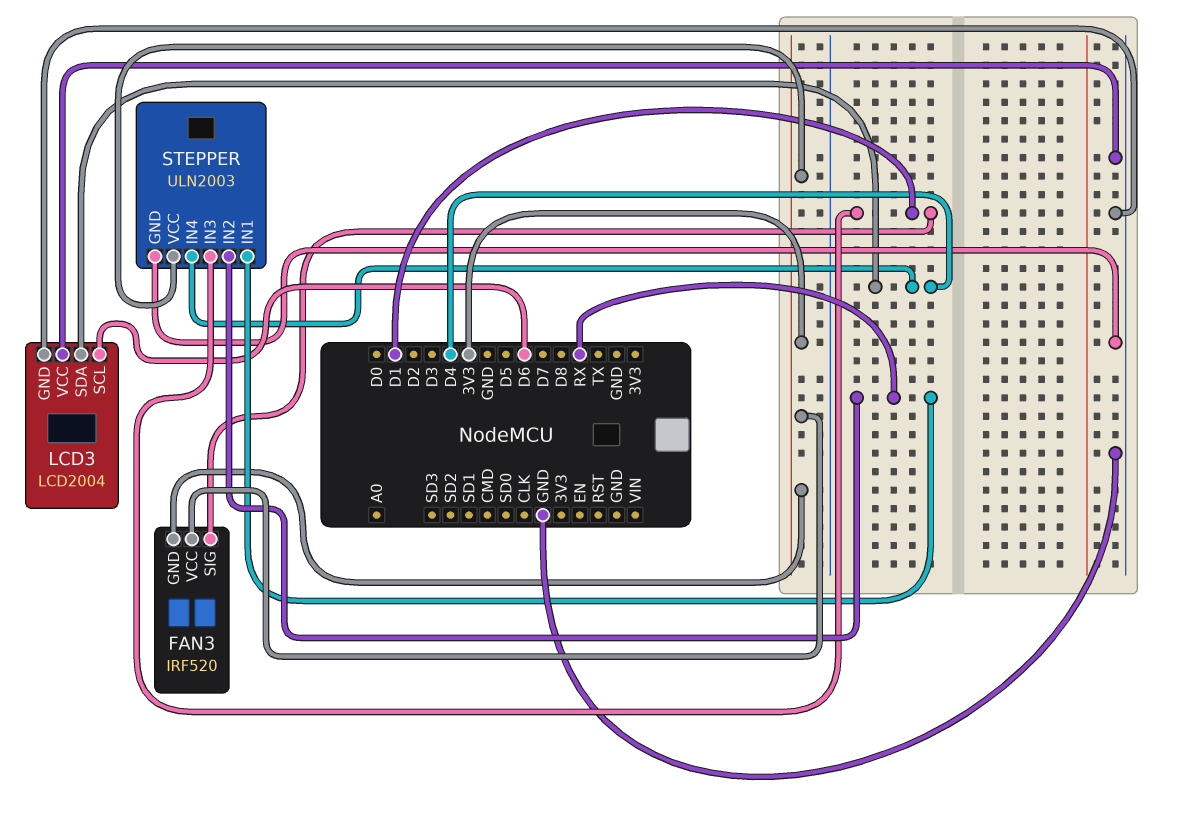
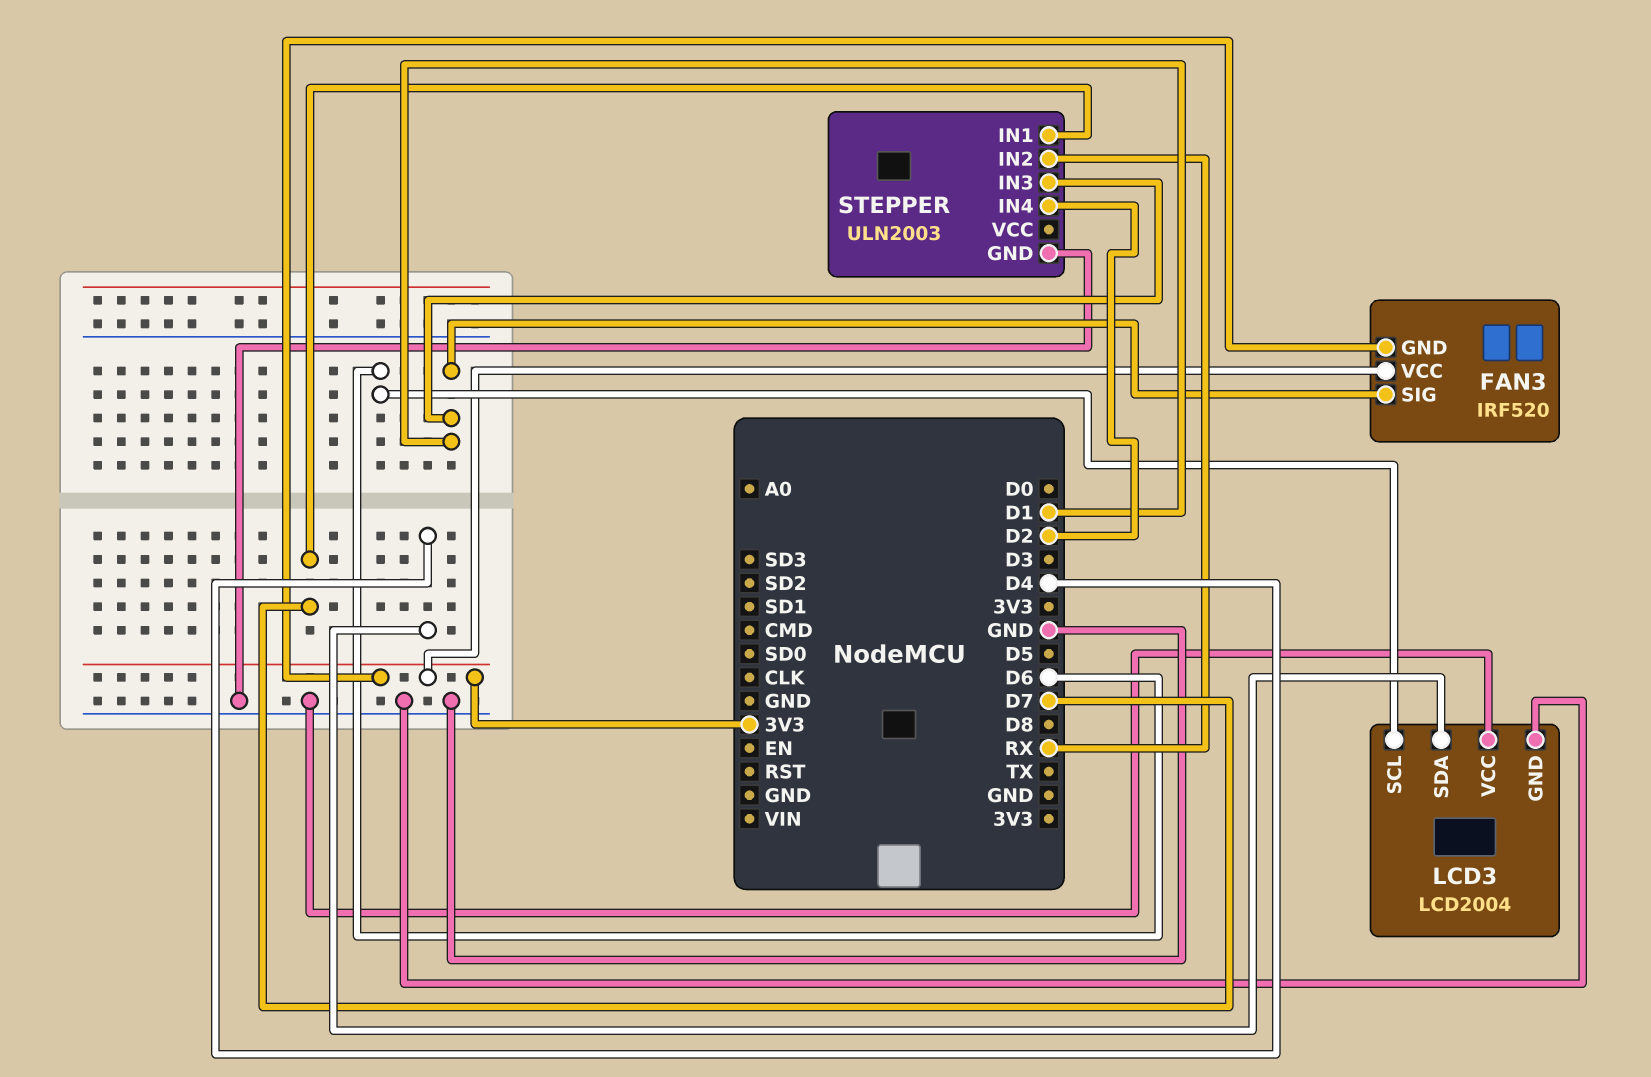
STEPPER pin IN1: RX -> D7
STEPPER pin IN4: D4 -> D2
STEPPER pin VCC: 3V3 -> none

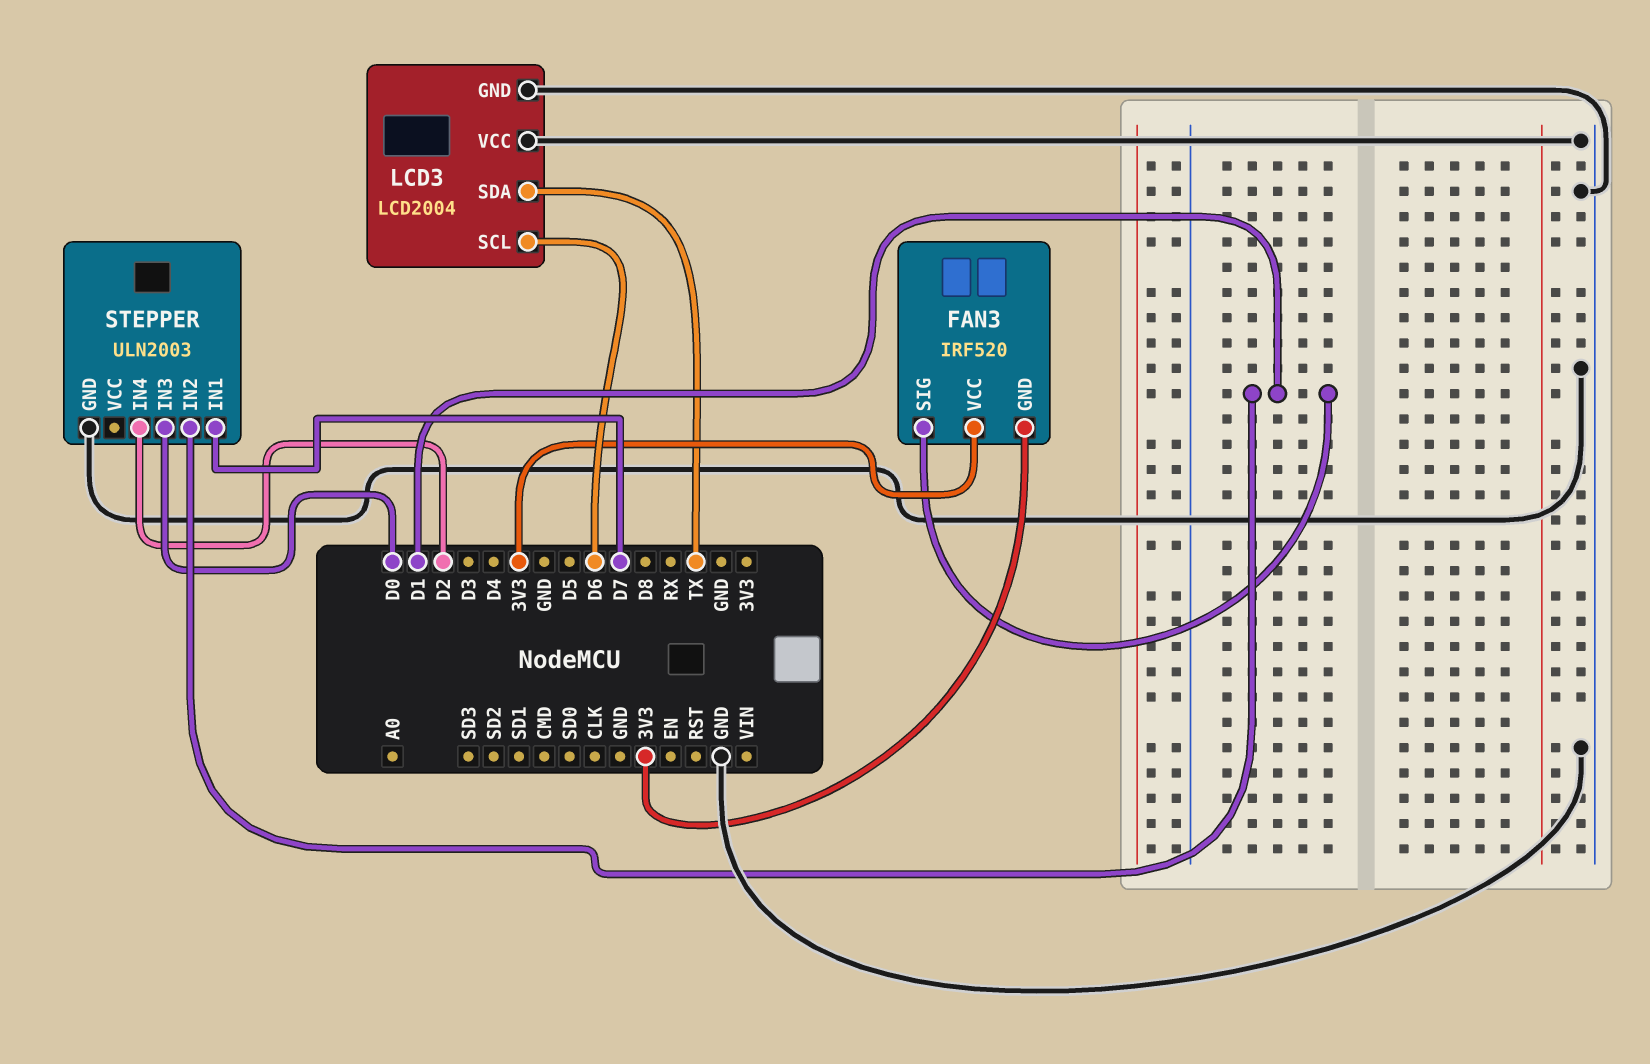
LCD3 pin SDA: D4 -> TX
STEPPER pin IN2: RX -> D1
STEPPER pin IN3: D1 -> D0

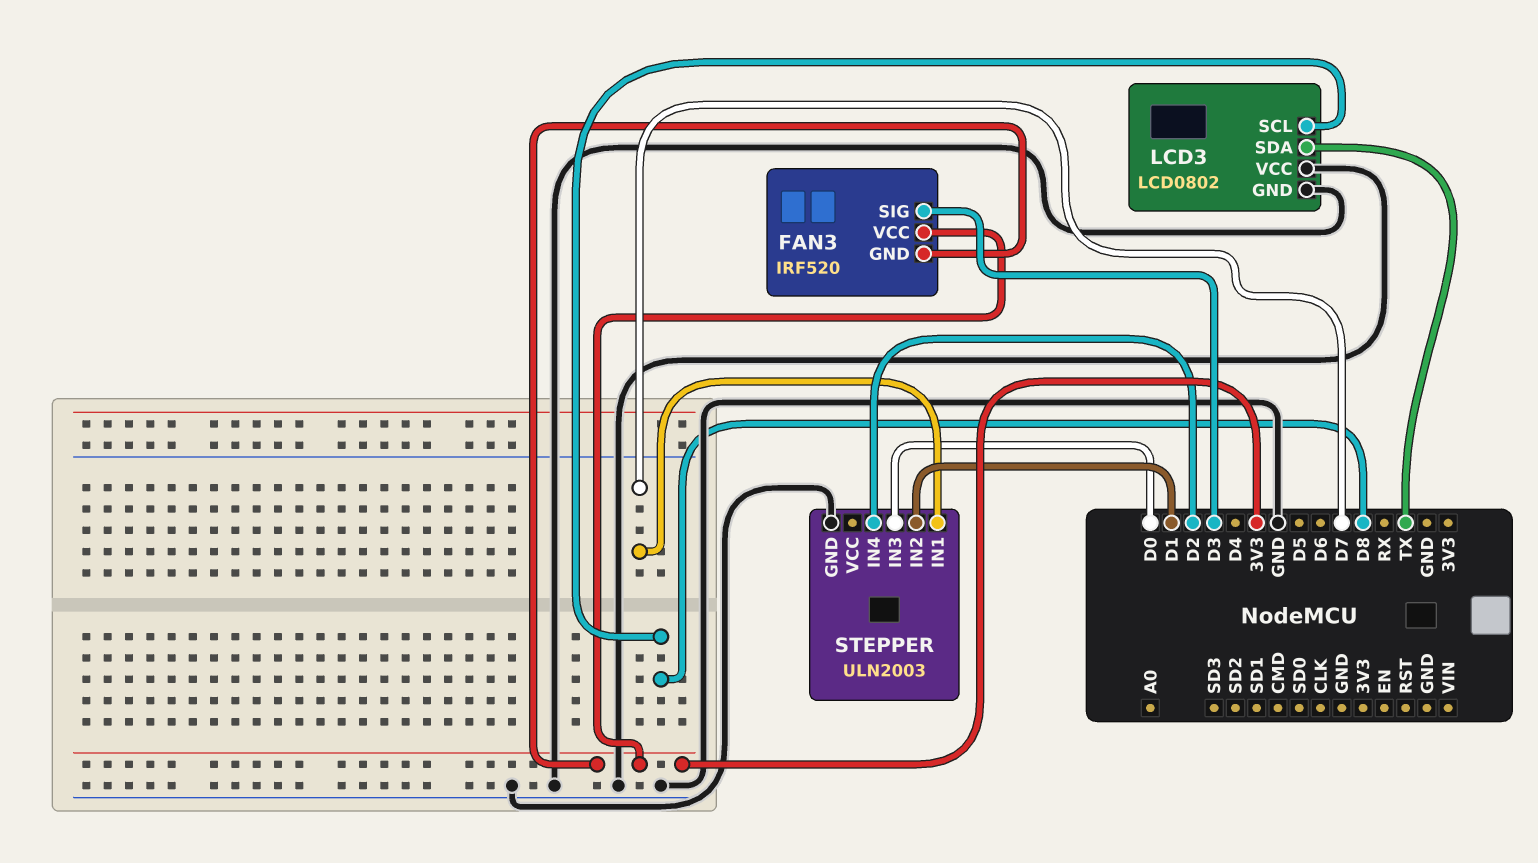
FAN3 pin SIG: D1 -> D3
LCD3: LCD2004 -> LCD0802
LCD3 pin SCL: D6 -> D8

